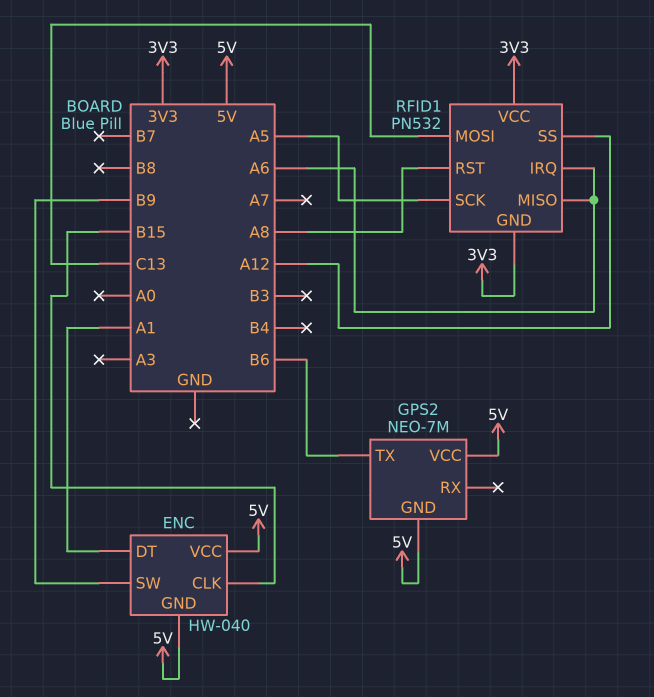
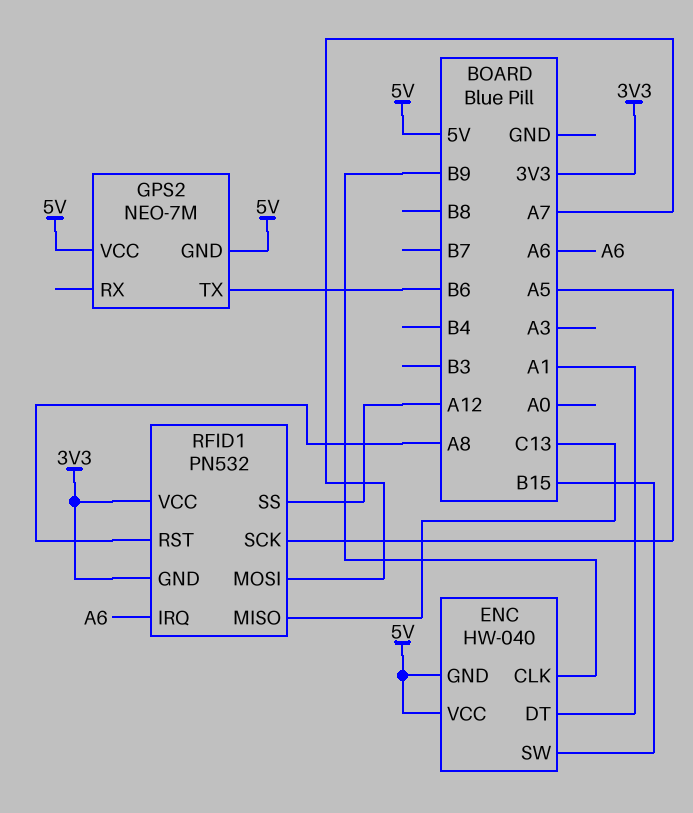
ENC pin CLK: B15 -> B9
ENC pin SW: B9 -> B15
RFID1 pin MISO: A6 -> C13
RFID1 pin MOSI: C13 -> A7

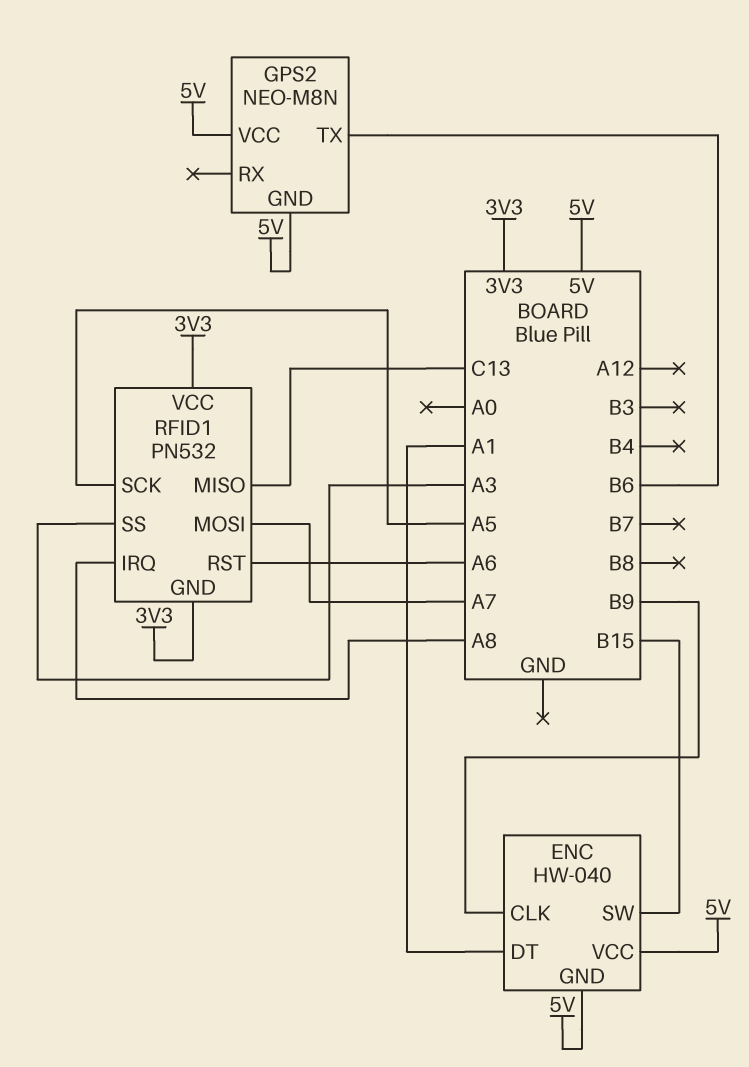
GPS2: NEO-7M -> NEO-M8N
RFID1 pin IRQ: A6 -> A8
RFID1 pin RST: A8 -> A6
RFID1 pin SS: A12 -> A3

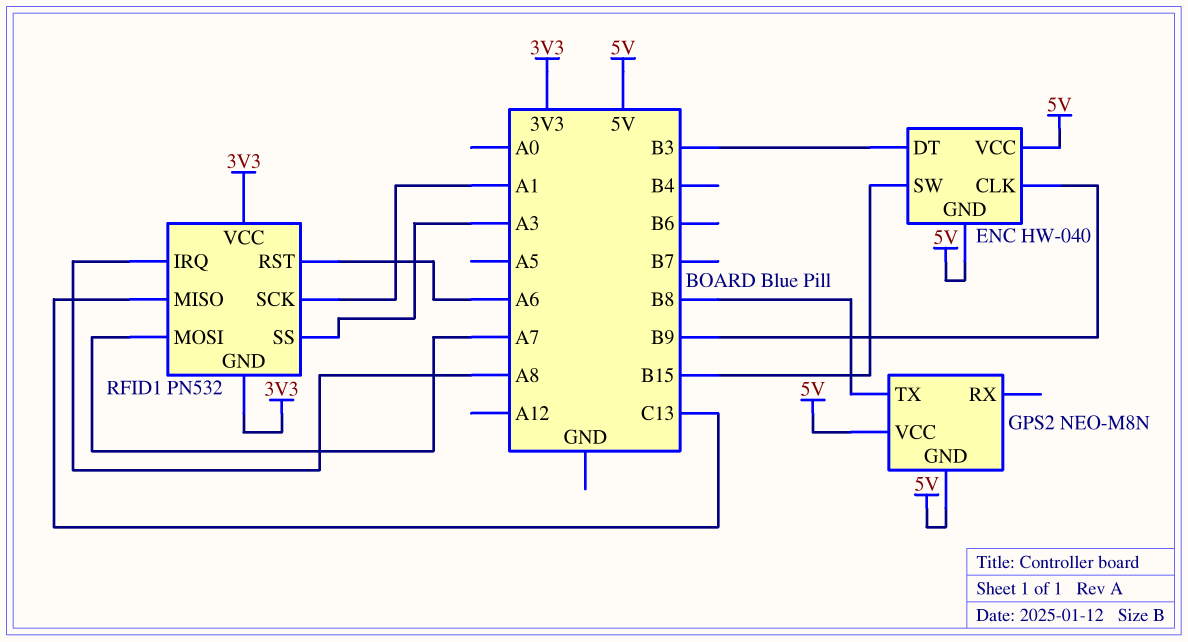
ENC pin DT: A1 -> B3
GPS2 pin TX: B6 -> B8
RFID1 pin SCK: A5 -> A1

